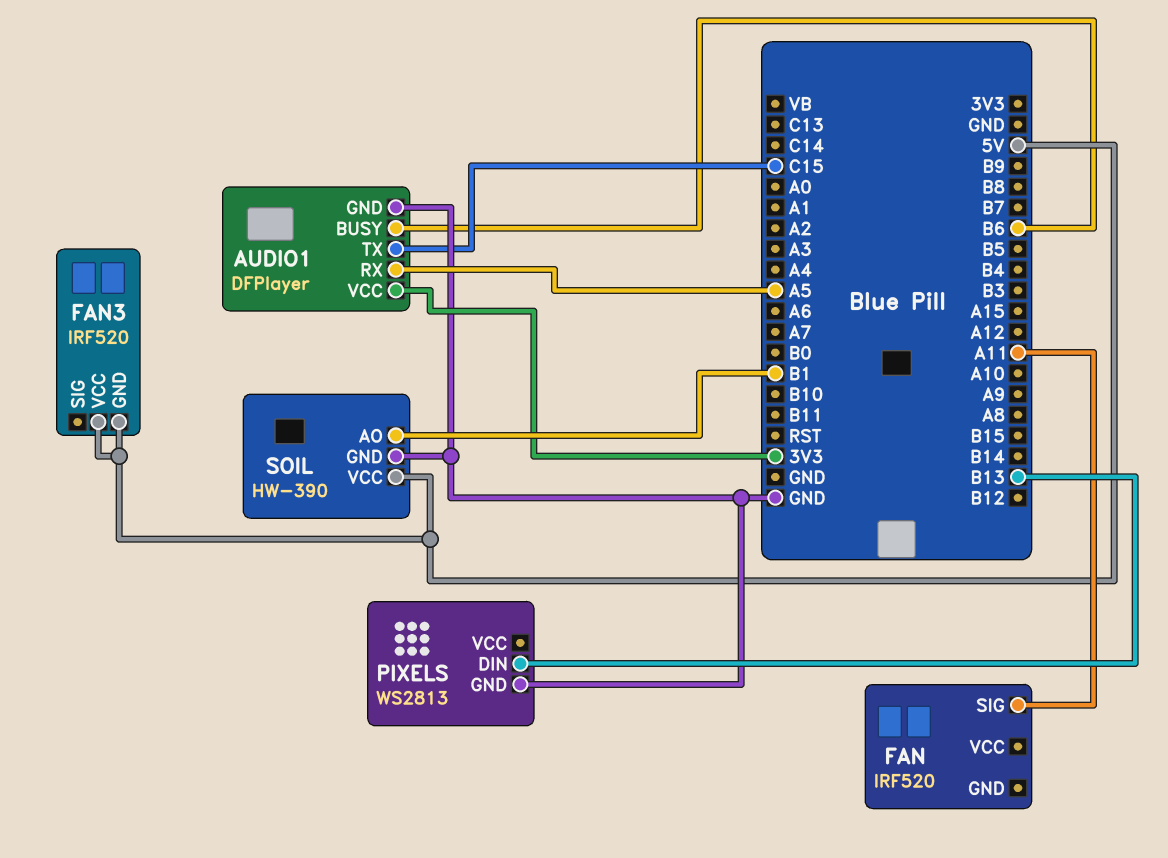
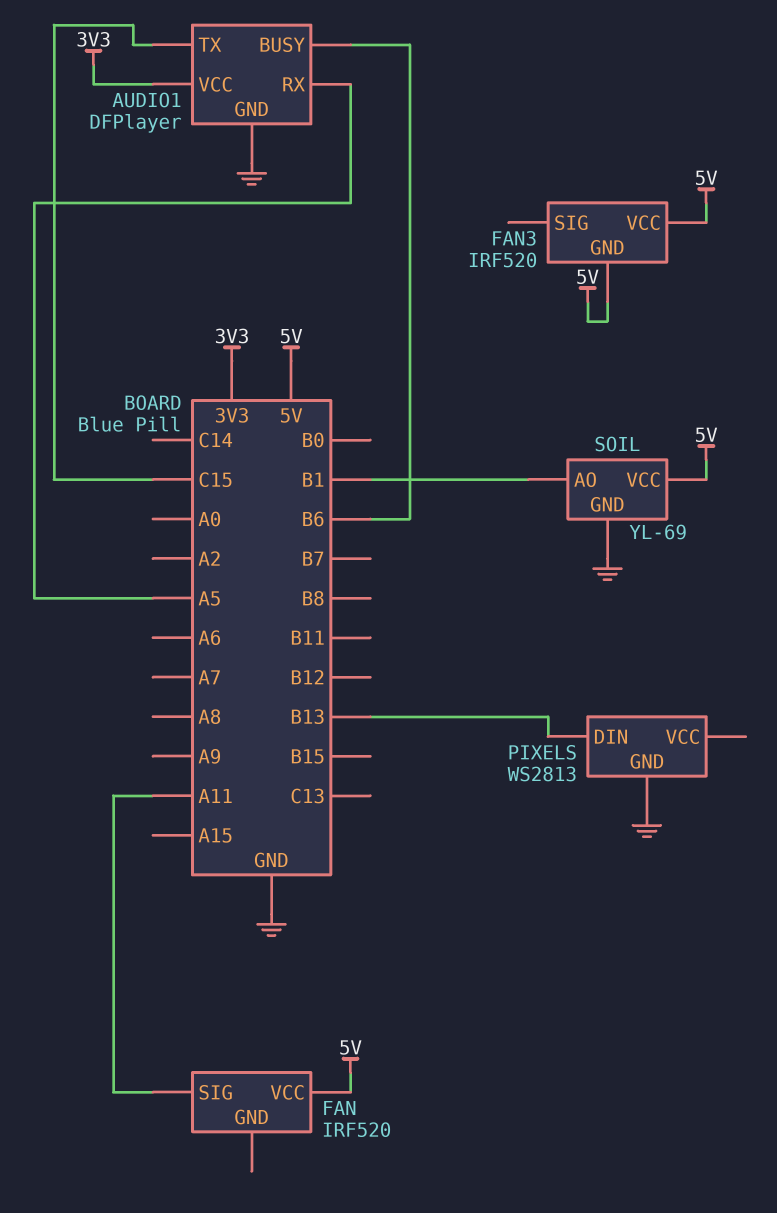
FAN pin VCC: none -> 5V
SOIL: HW-390 -> YL-69

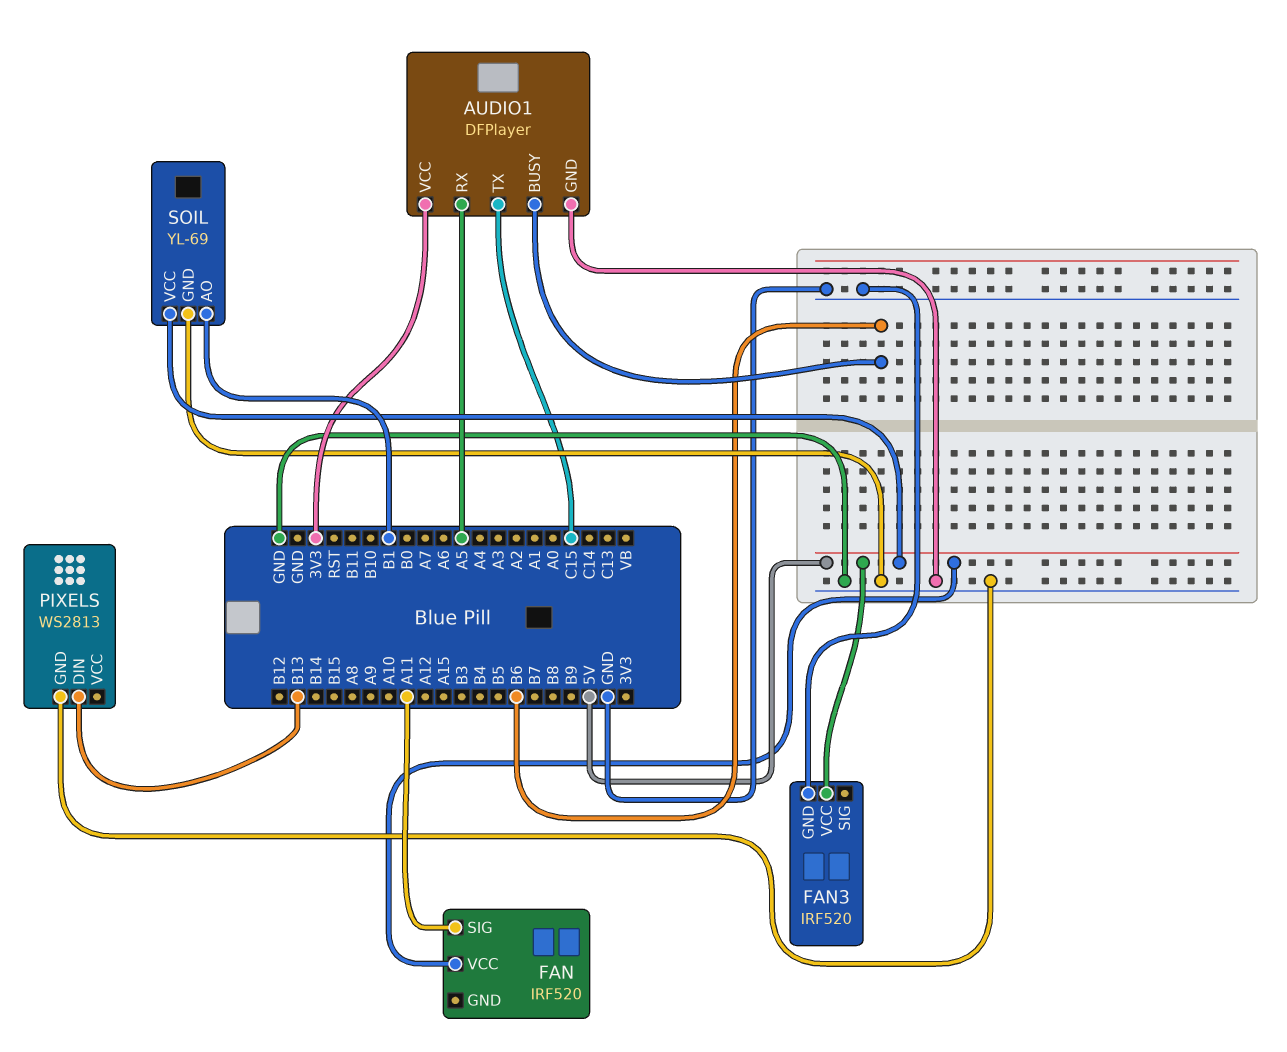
FAN3 pin GND: 5V -> GND

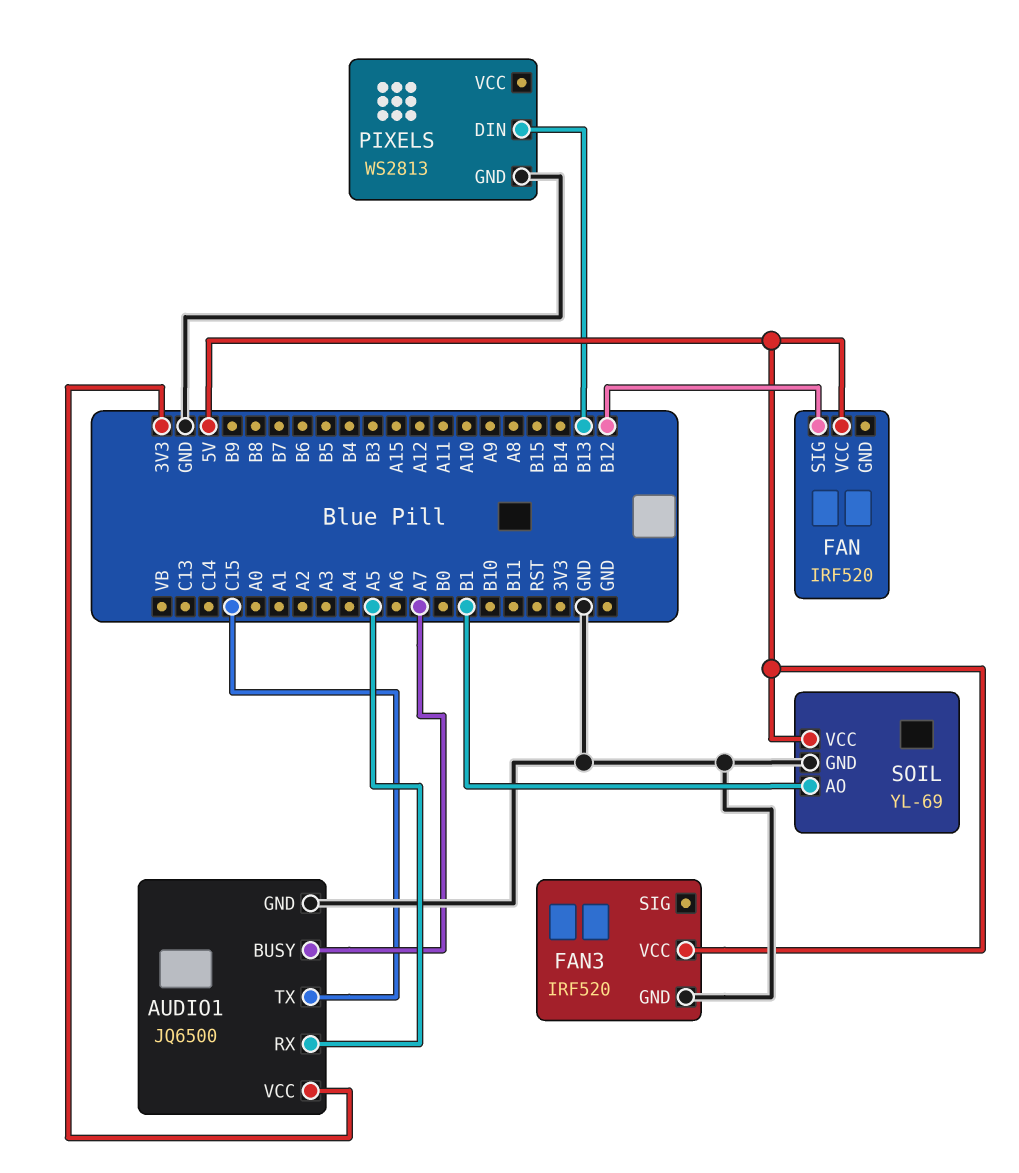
AUDIO1: DFPlayer -> JQ6500
AUDIO1 pin BUSY: B6 -> A7
FAN pin SIG: A11 -> B12

